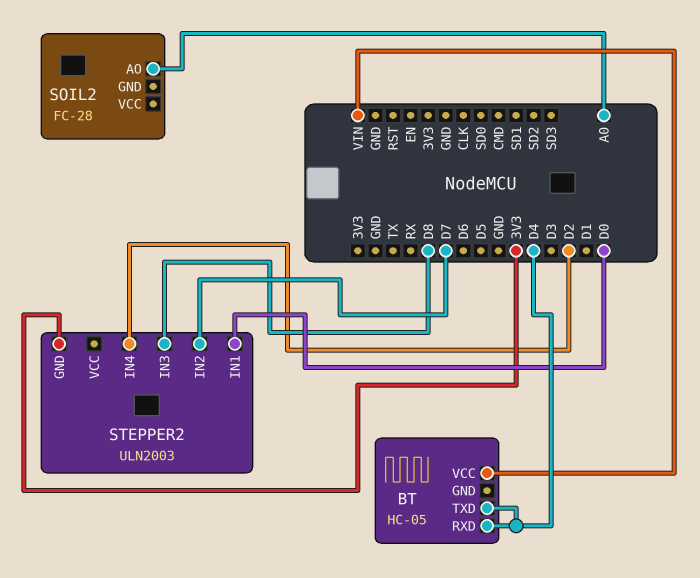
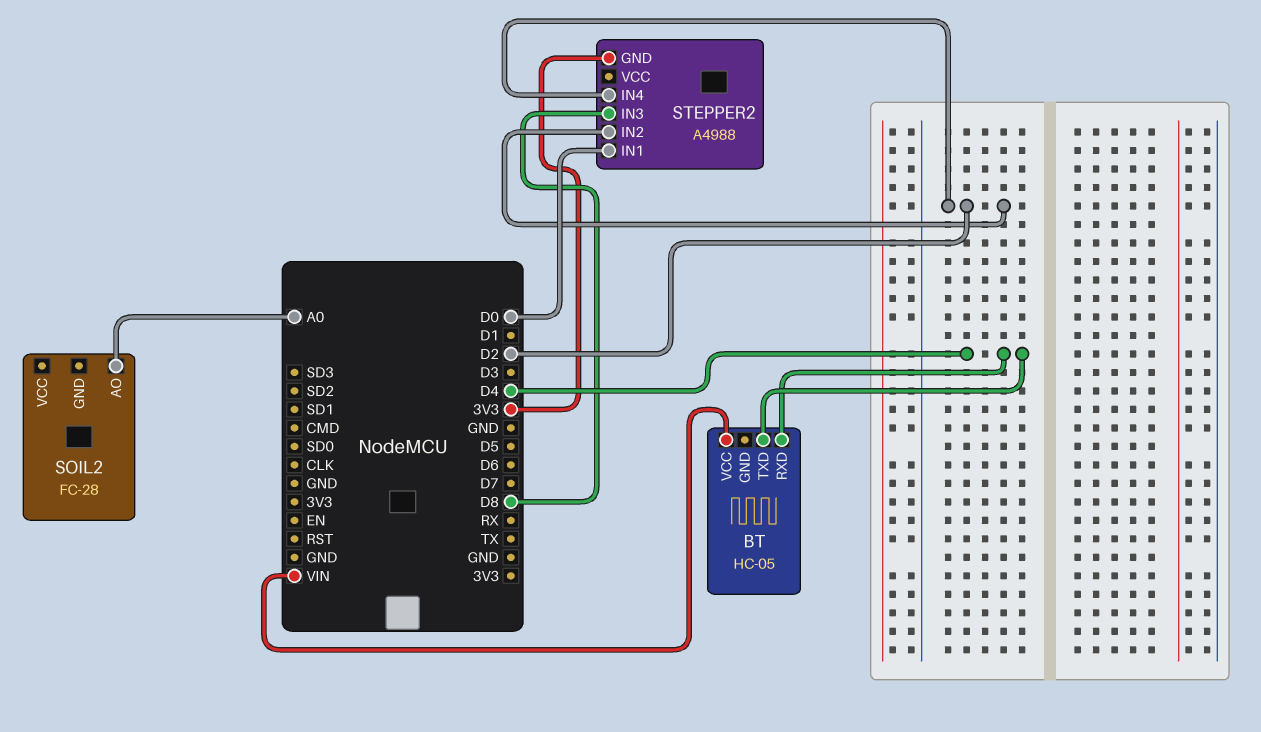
STEPPER2: ULN2003 -> A4988
STEPPER2 pin IN2: D7 -> D2

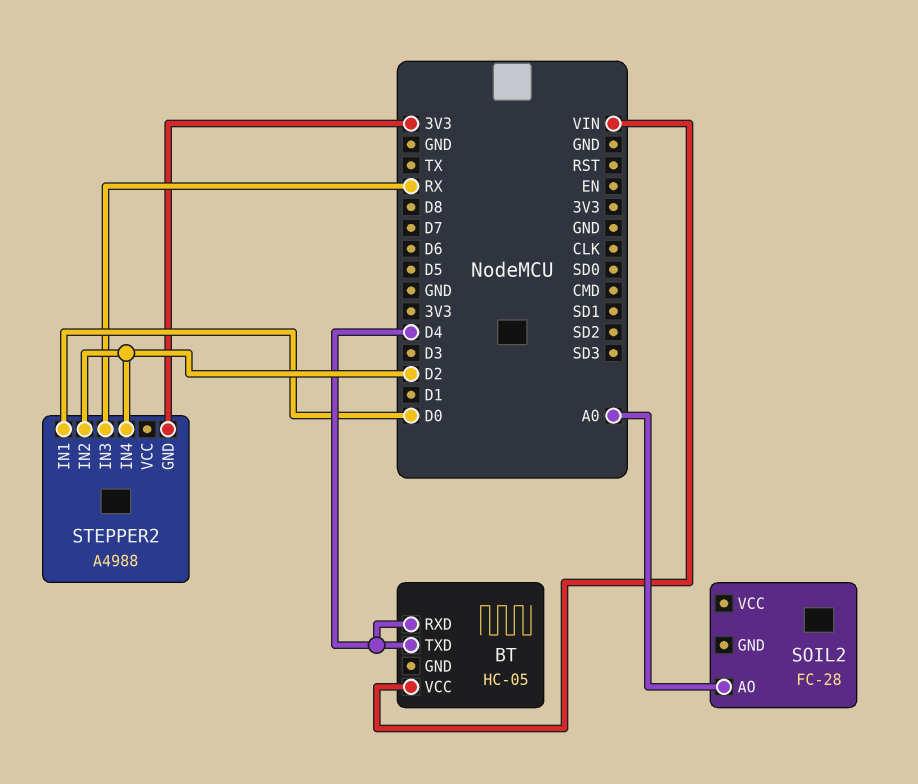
STEPPER2 pin IN3: D8 -> RX

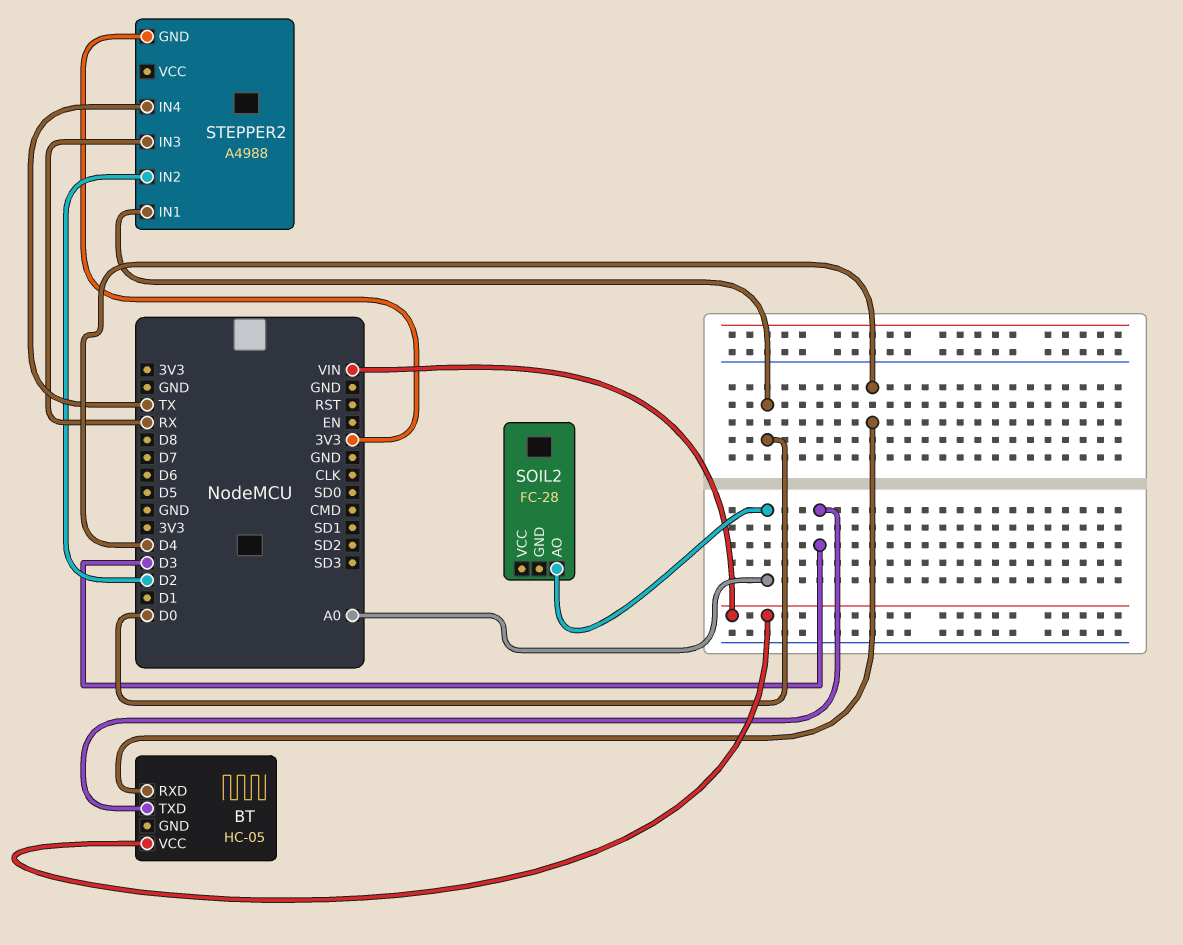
BT pin TXD: D4 -> D3
STEPPER2 pin IN4: D2 -> TX

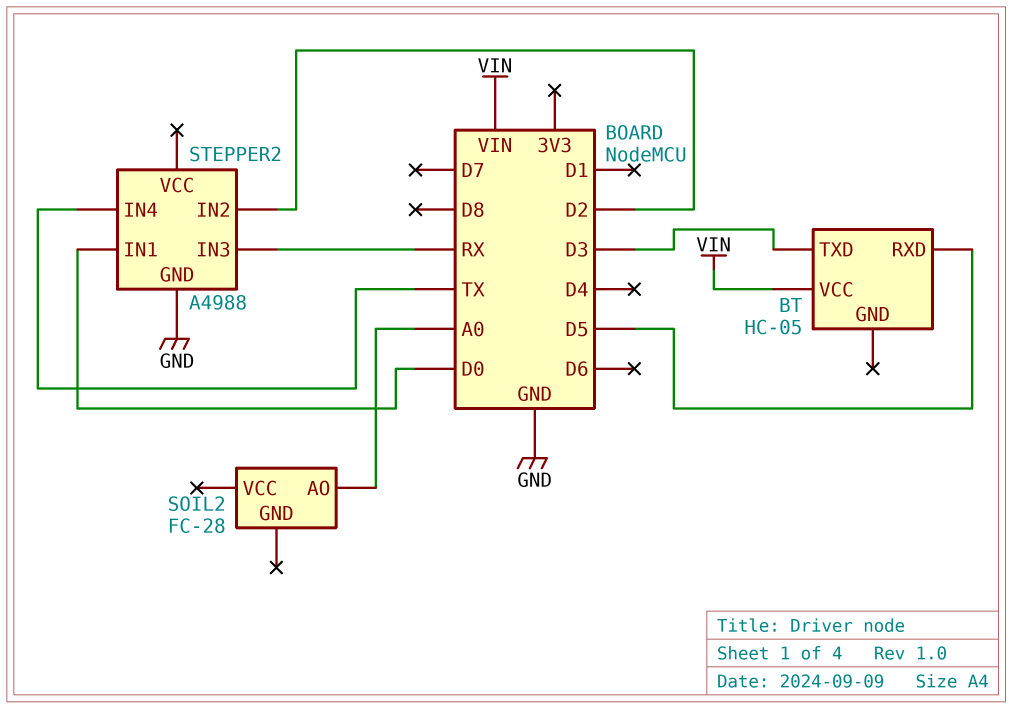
BT pin RXD: D4 -> D5
STEPPER2 pin GND: 3V3 -> GND

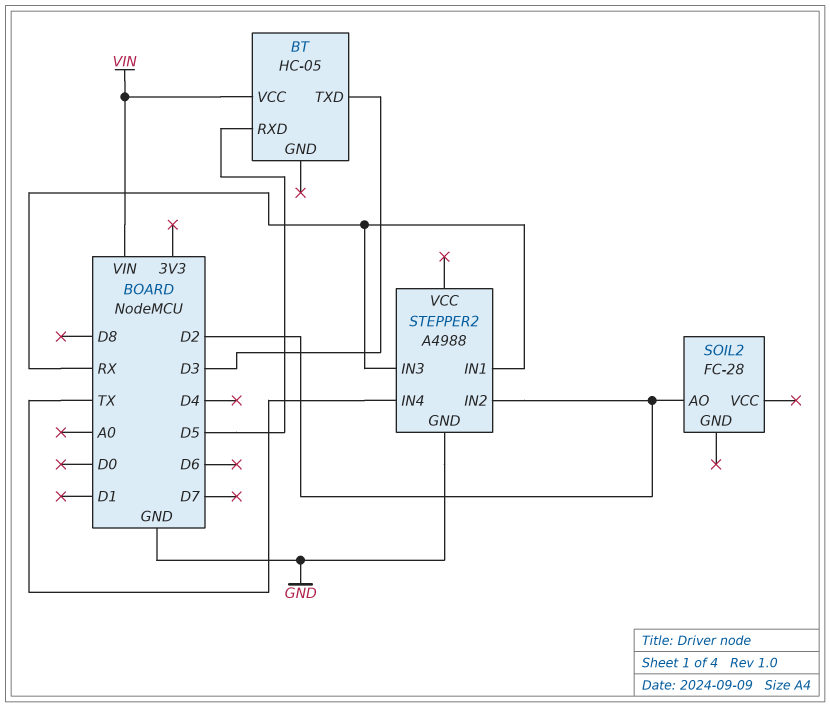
SOIL2 pin AO: A0 -> D2
STEPPER2 pin IN1: D0 -> RX

